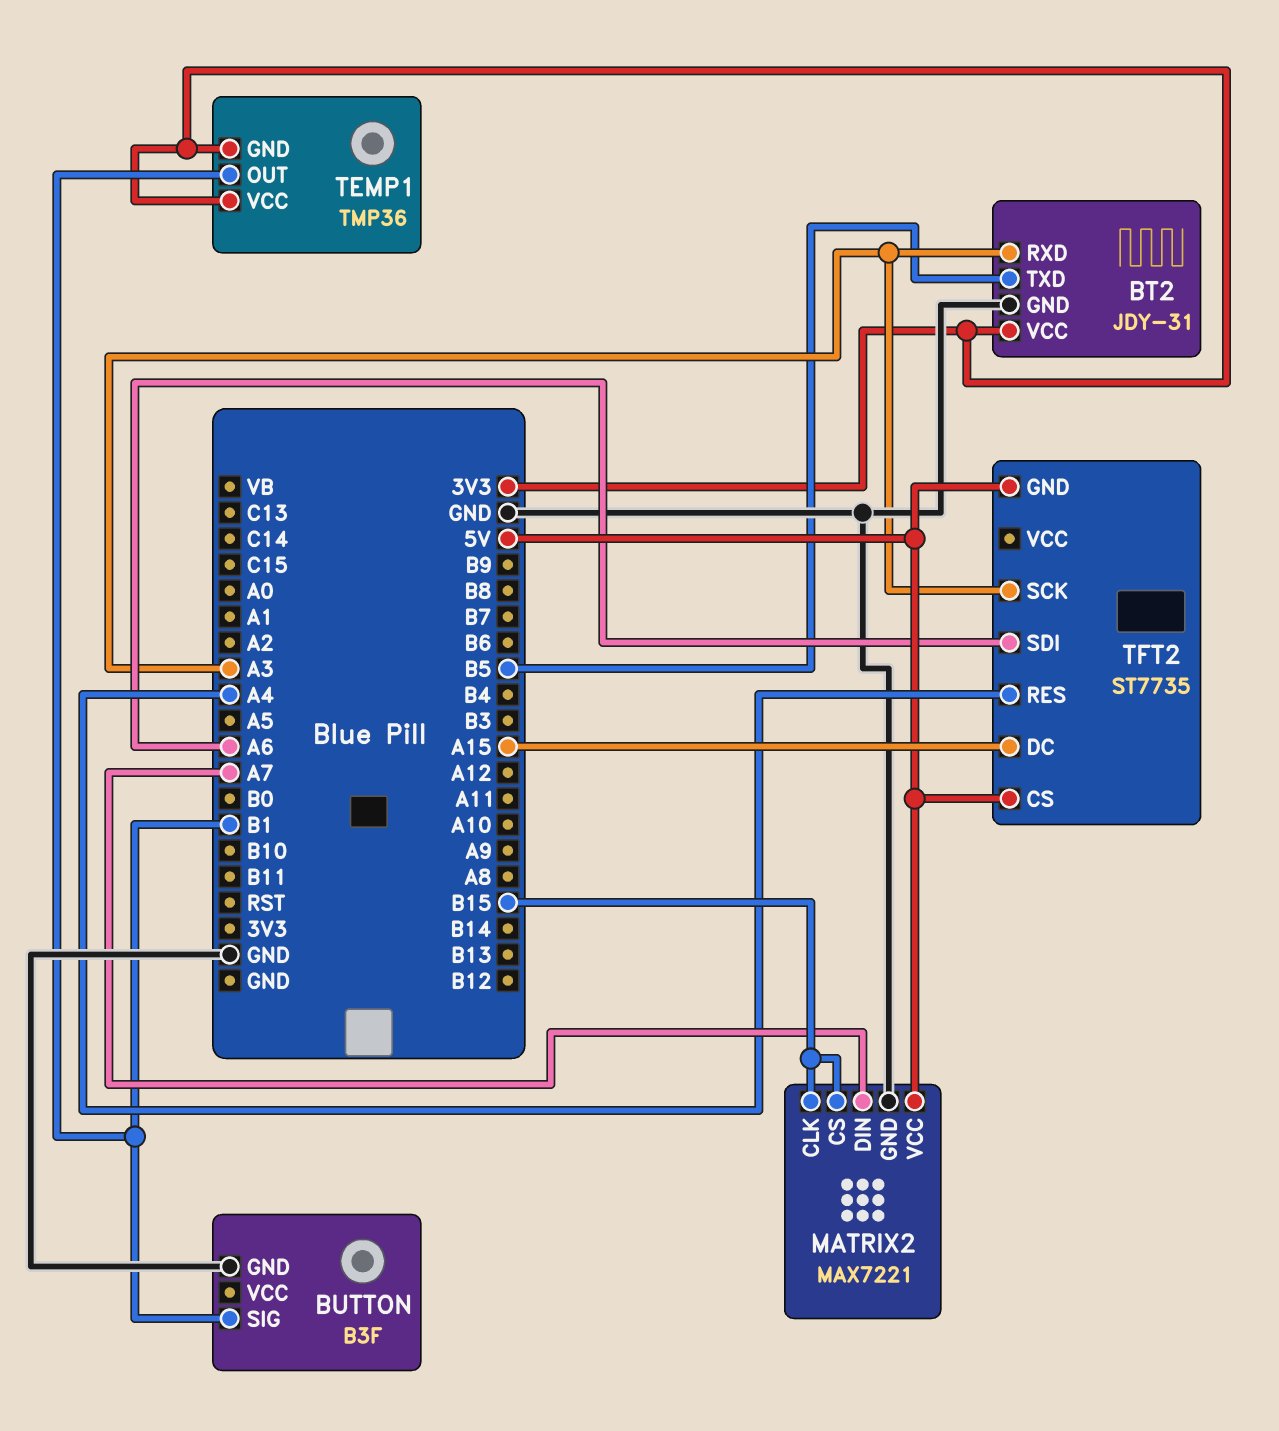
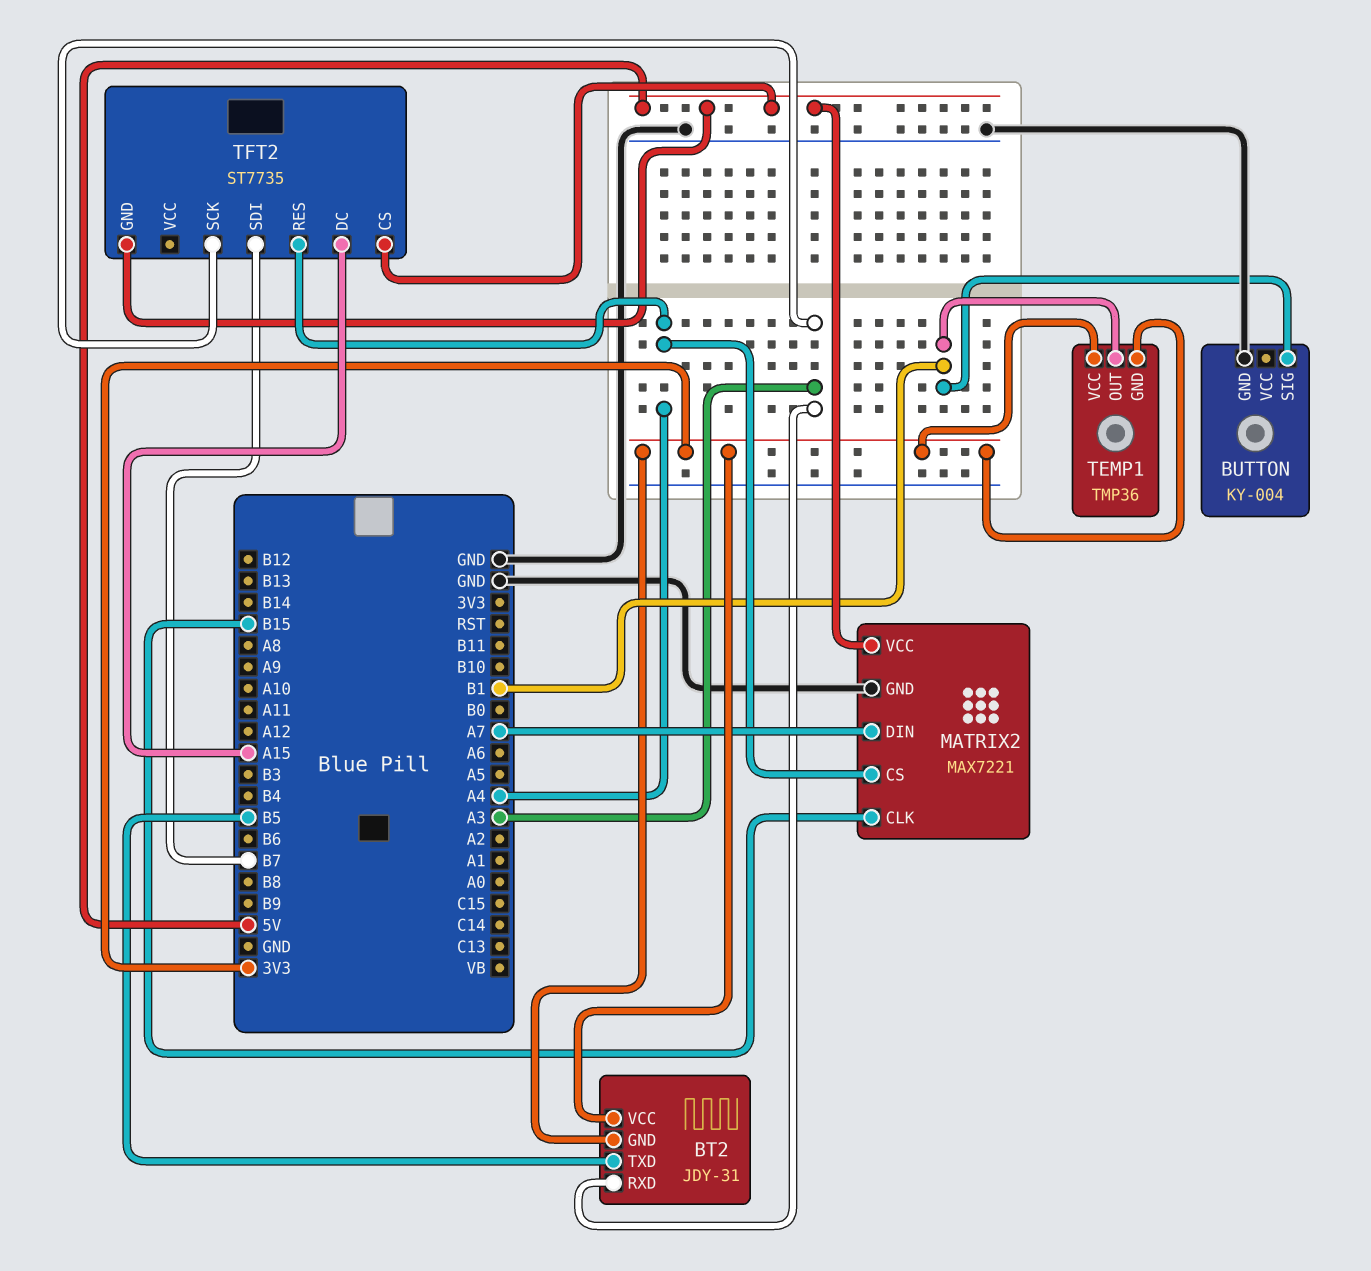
BT2 pin GND: GND -> 3V3
BUTTON: B3F -> KY-004
MATRIX2 pin CS: B15 -> A4
TFT2 pin SDI: A6 -> B7

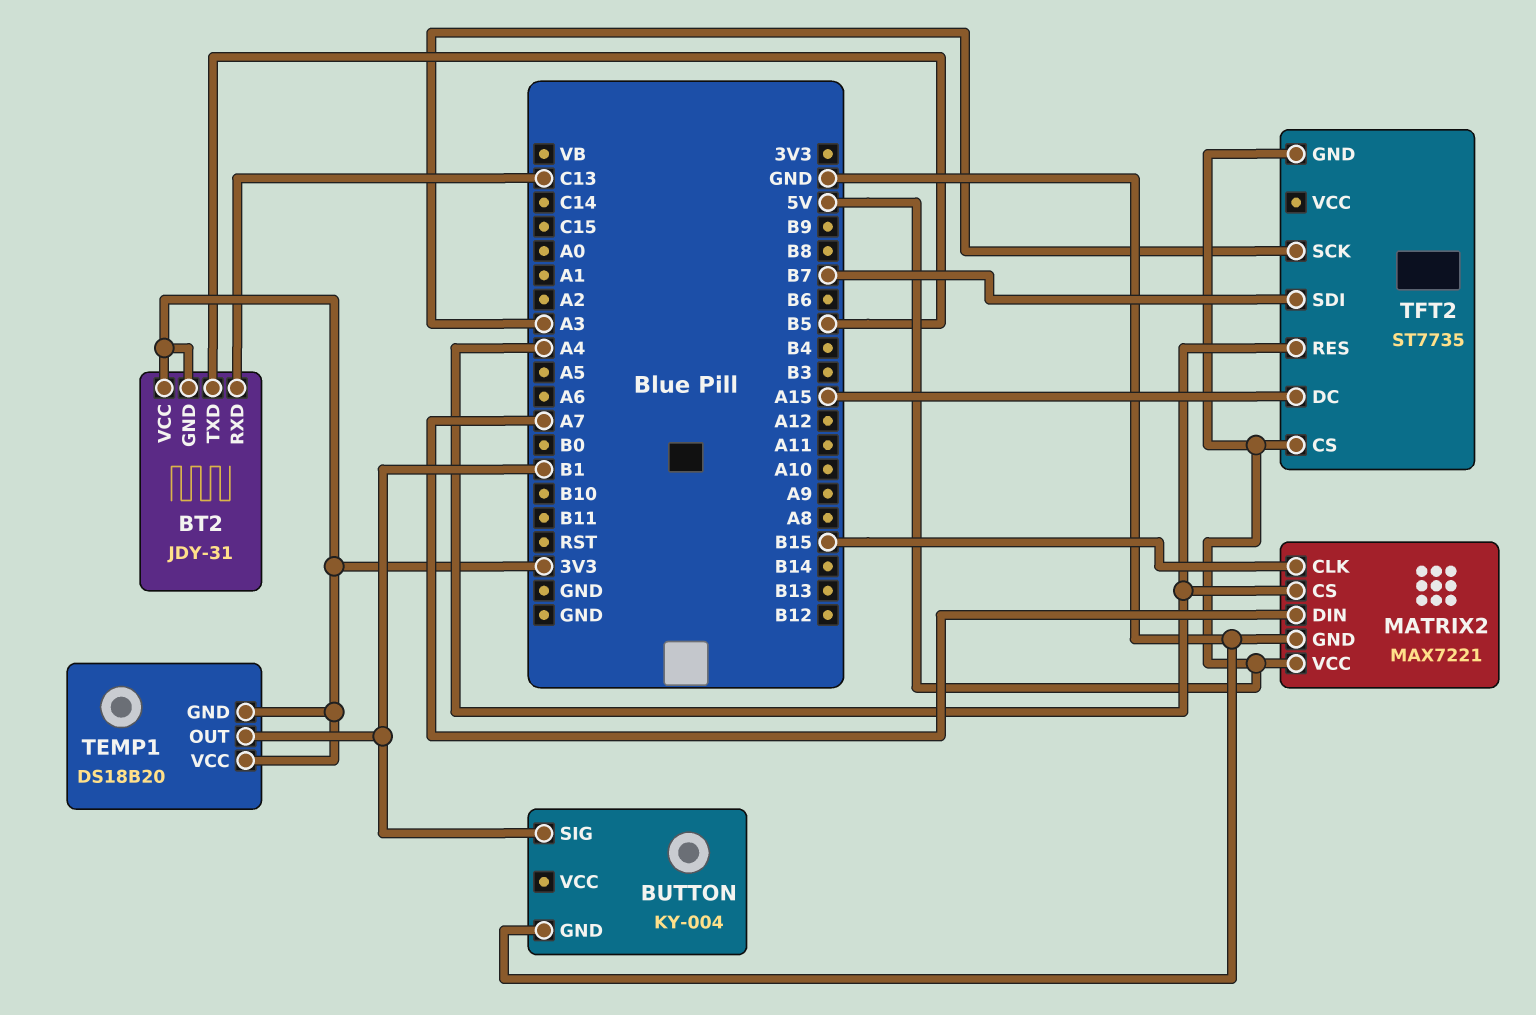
BT2 pin RXD: A3 -> C13
TEMP1: TMP36 -> DS18B20

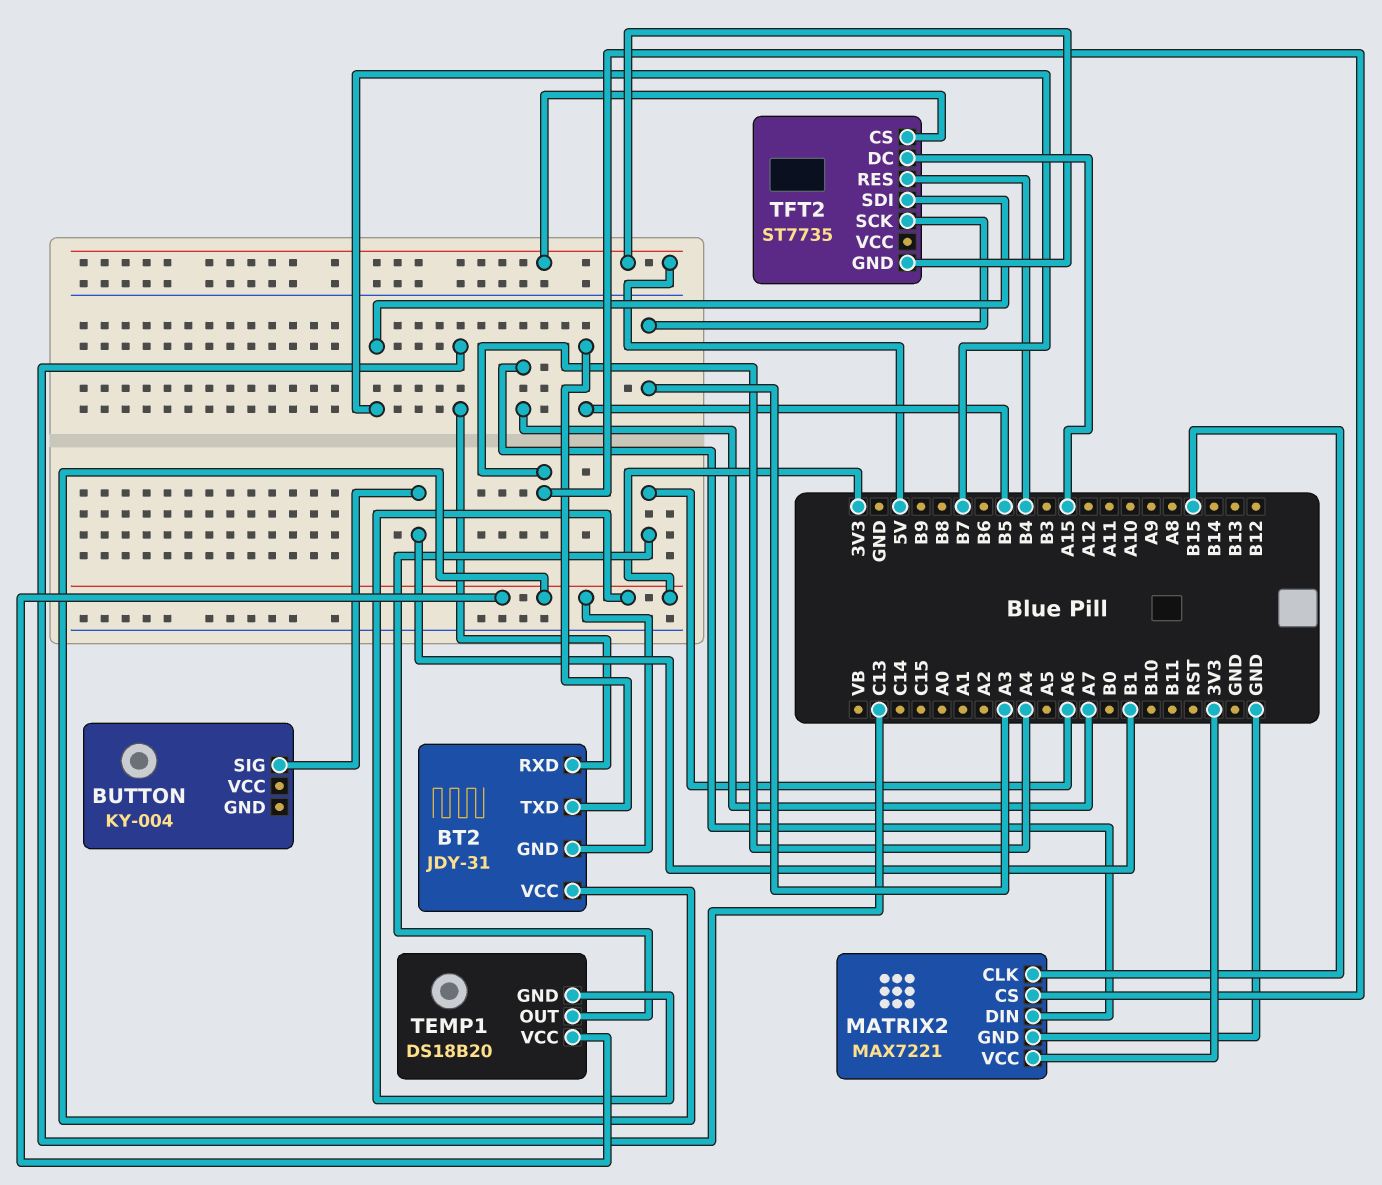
BUTTON pin GND: GND -> none
MATRIX2 pin VCC: 5V -> 3V3
TEMP1 pin OUT: B1 -> A6
TFT2 pin RES: A4 -> B4

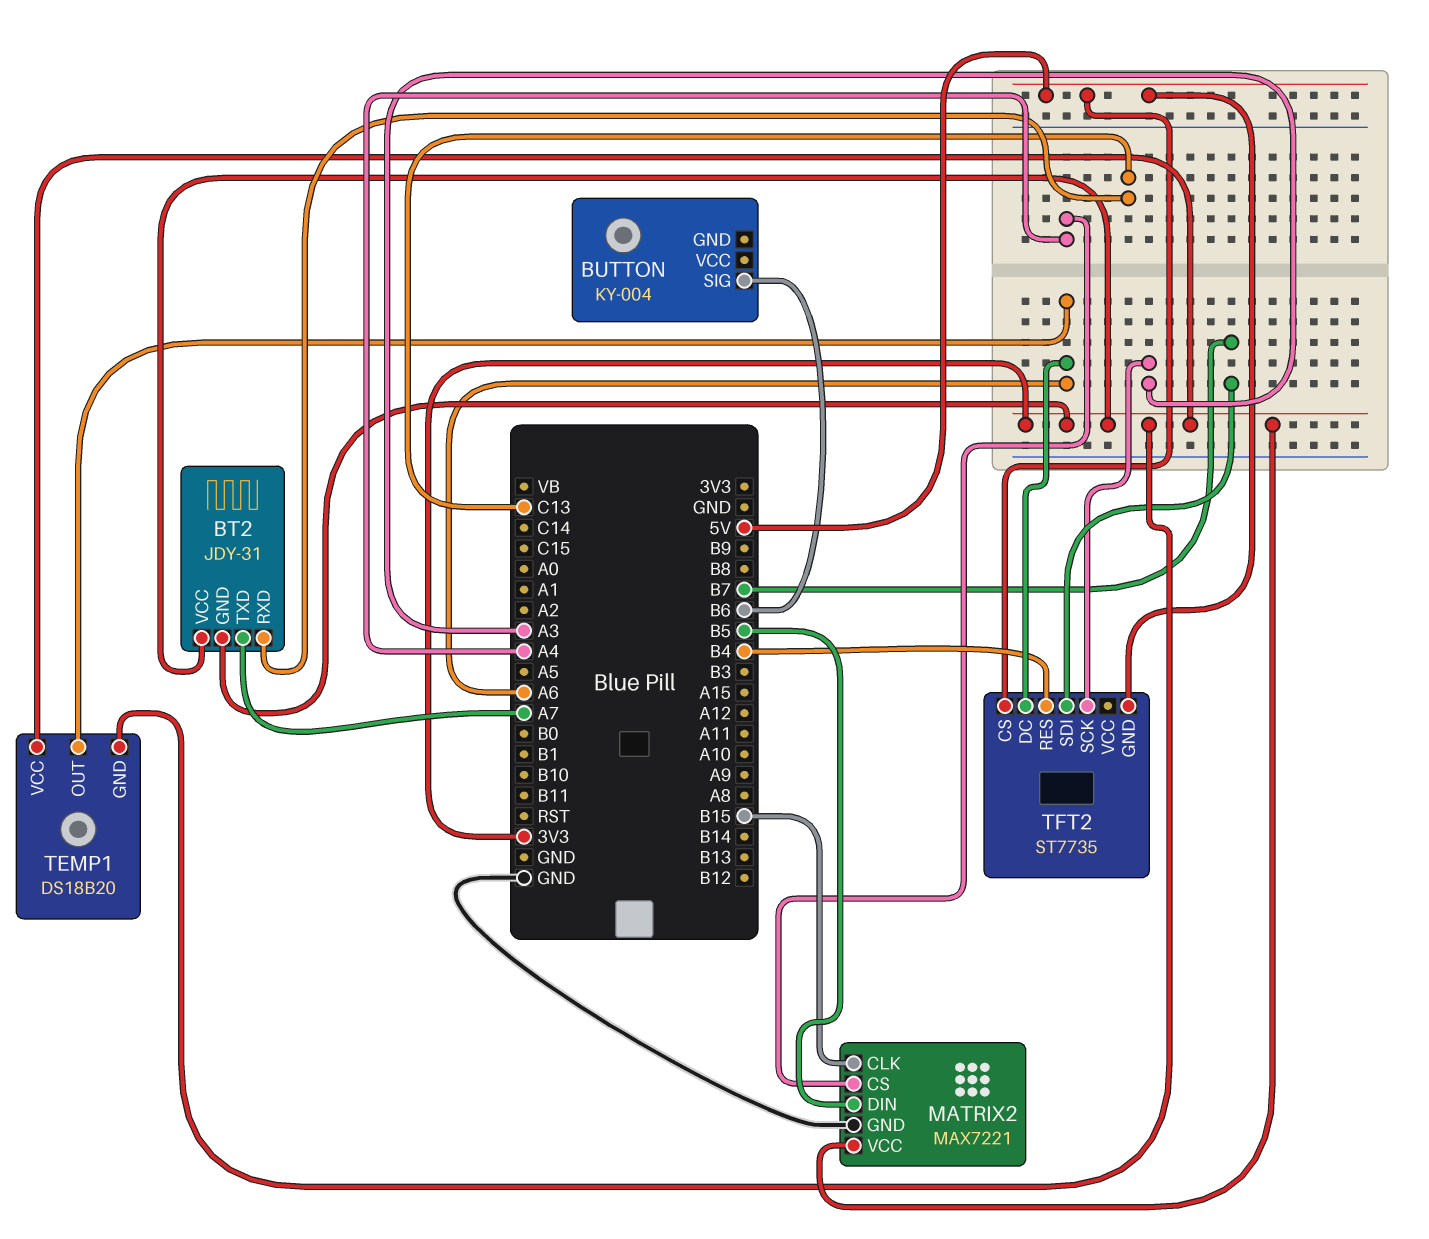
BT2 pin TXD: B5 -> A7
BUTTON pin SIG: B1 -> B6
MATRIX2 pin DIN: A7 -> B5
TFT2 pin DC: A15 -> A6

